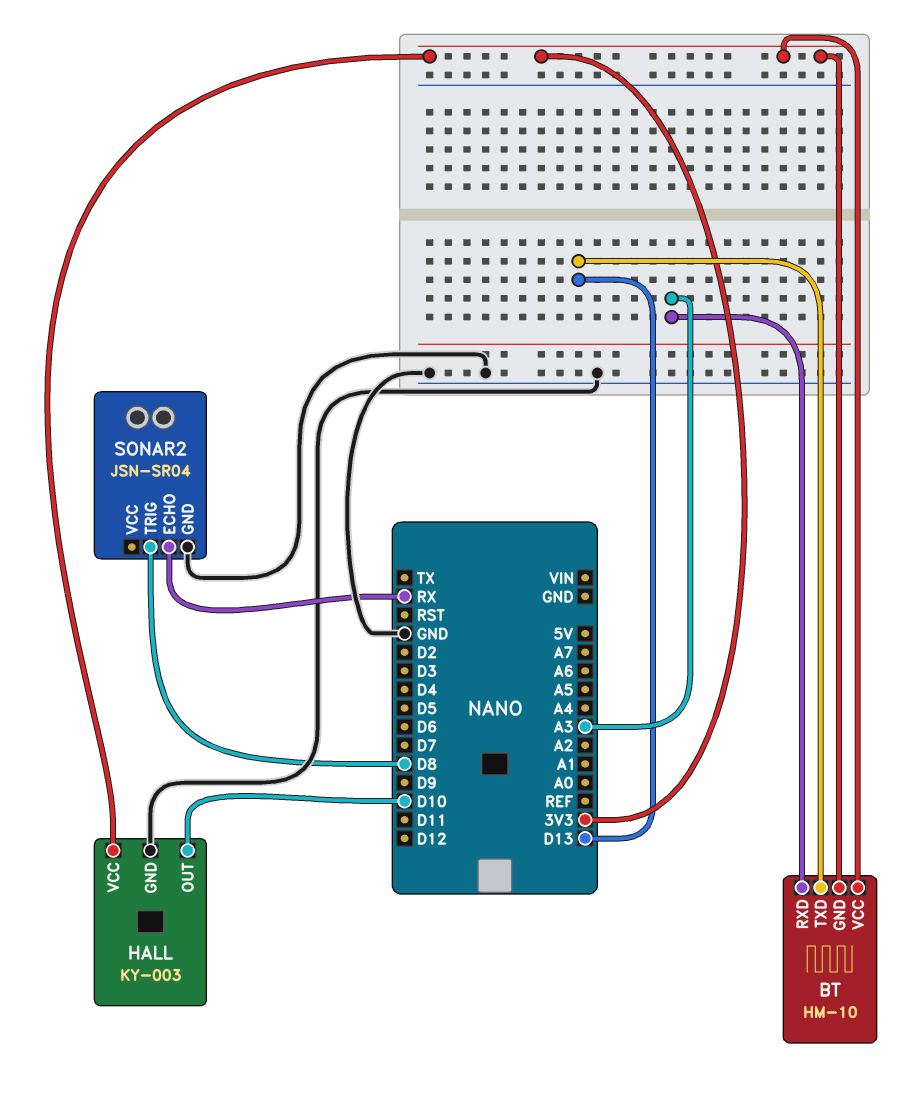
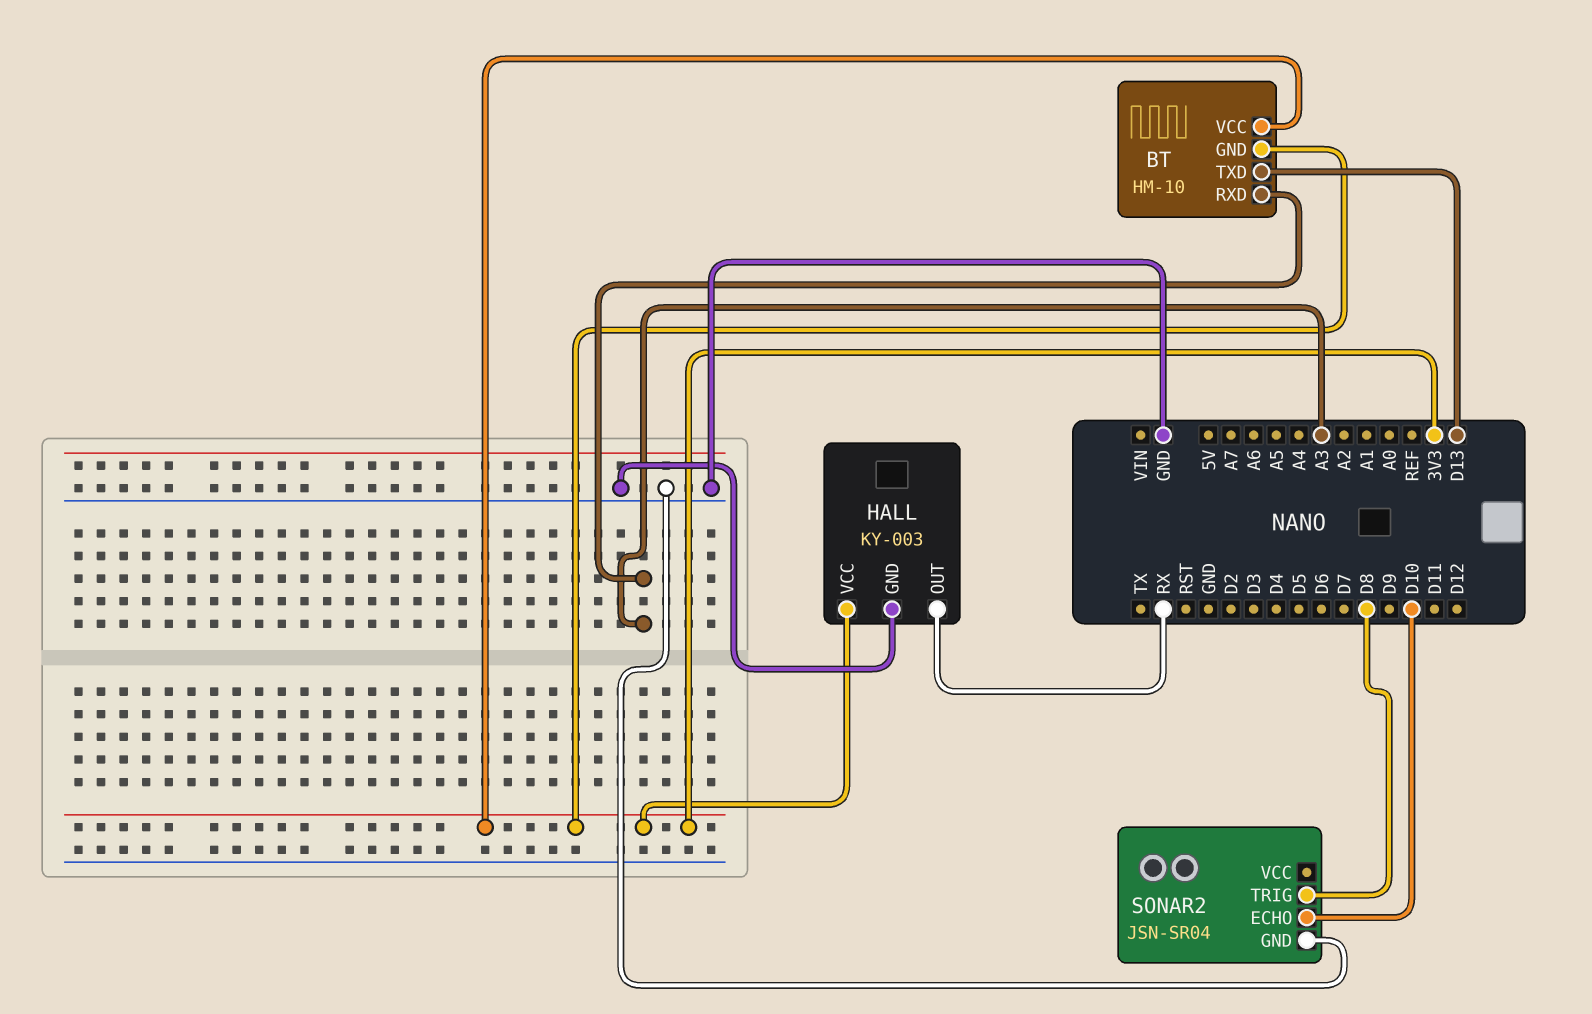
HALL pin OUT: D10 -> RX
SONAR2 pin ECHO: RX -> D10

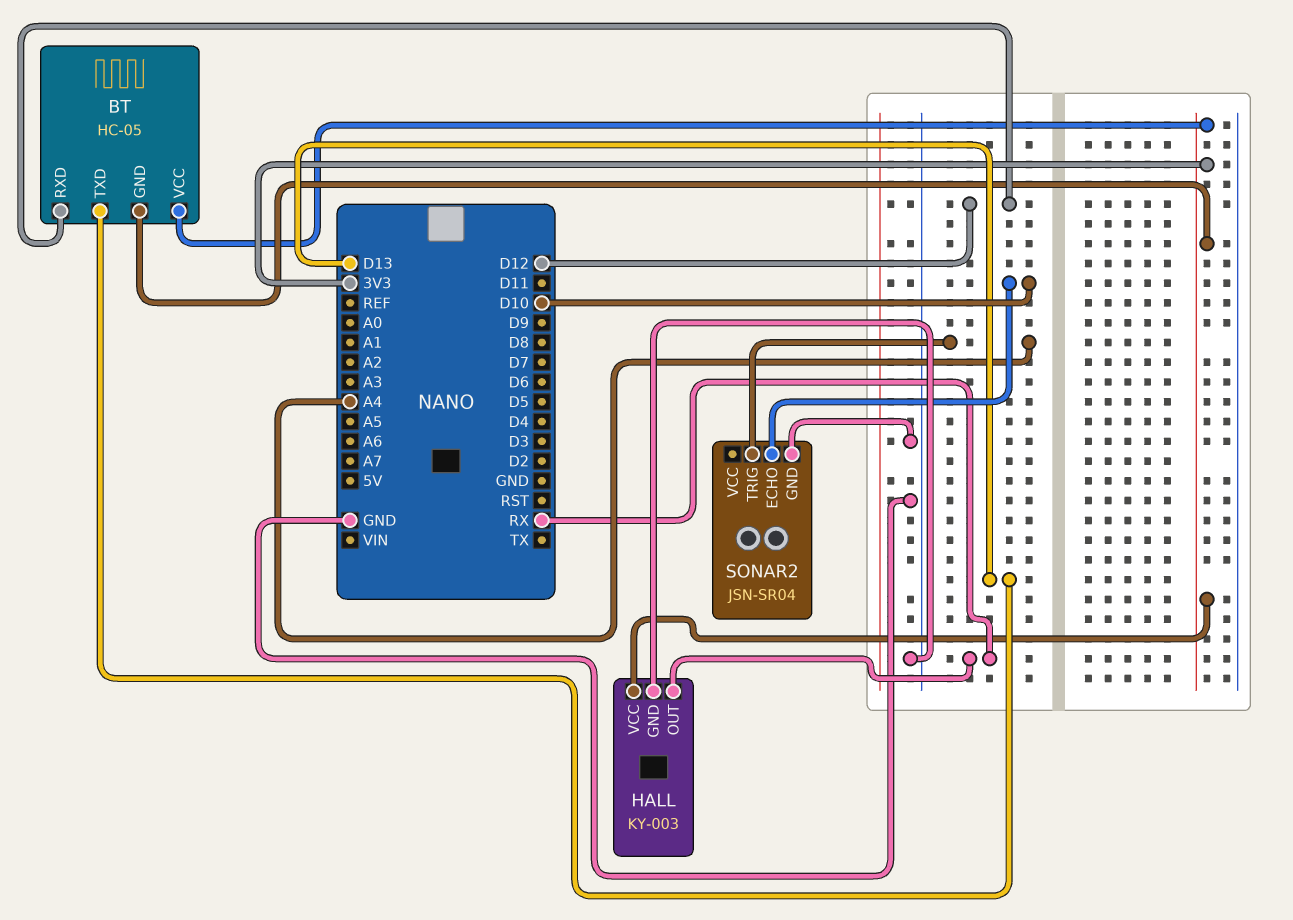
BT: HM-10 -> HC-05
BT pin RXD: A3 -> D12
SONAR2 pin TRIG: D8 -> A4

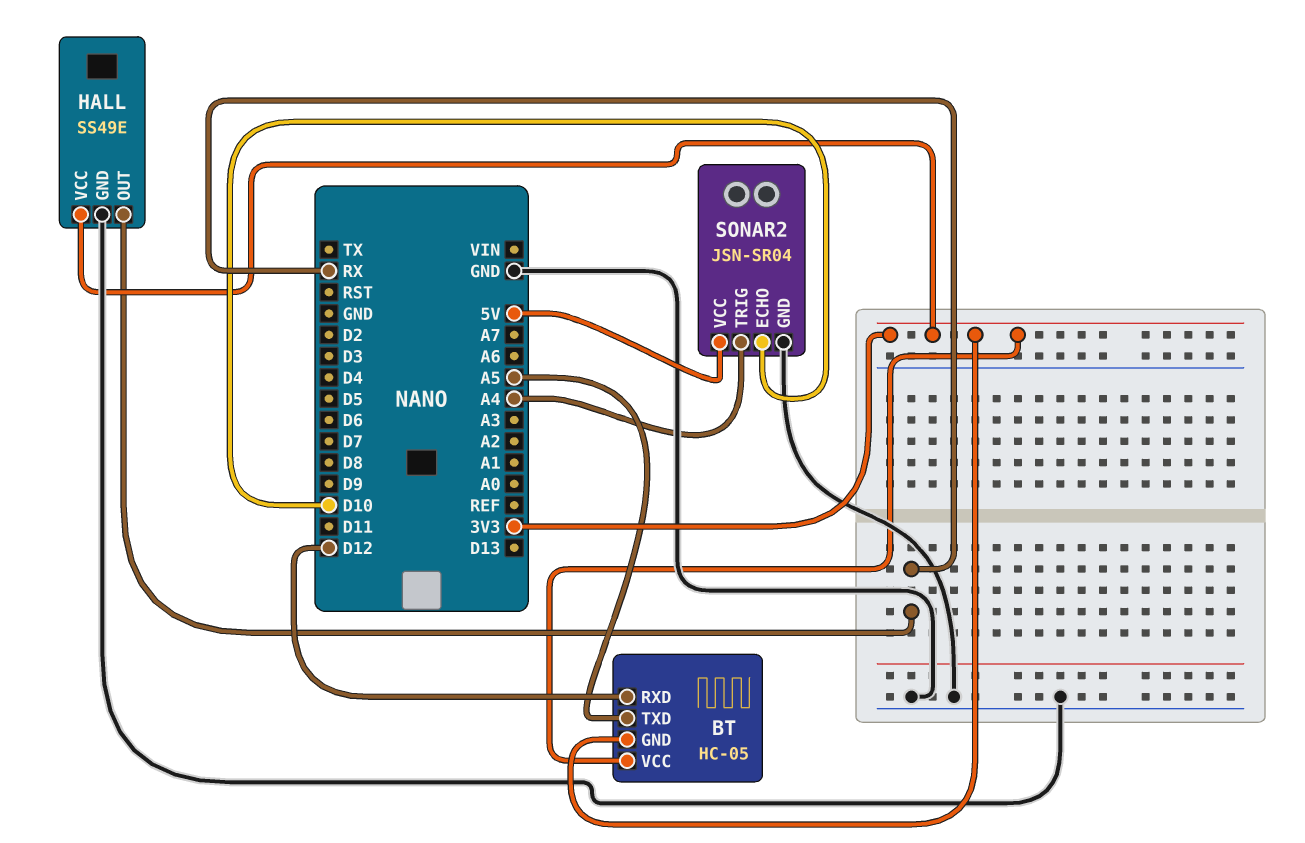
BT pin TXD: D13 -> A5
HALL: KY-003 -> SS49E
SONAR2 pin VCC: none -> 5V

